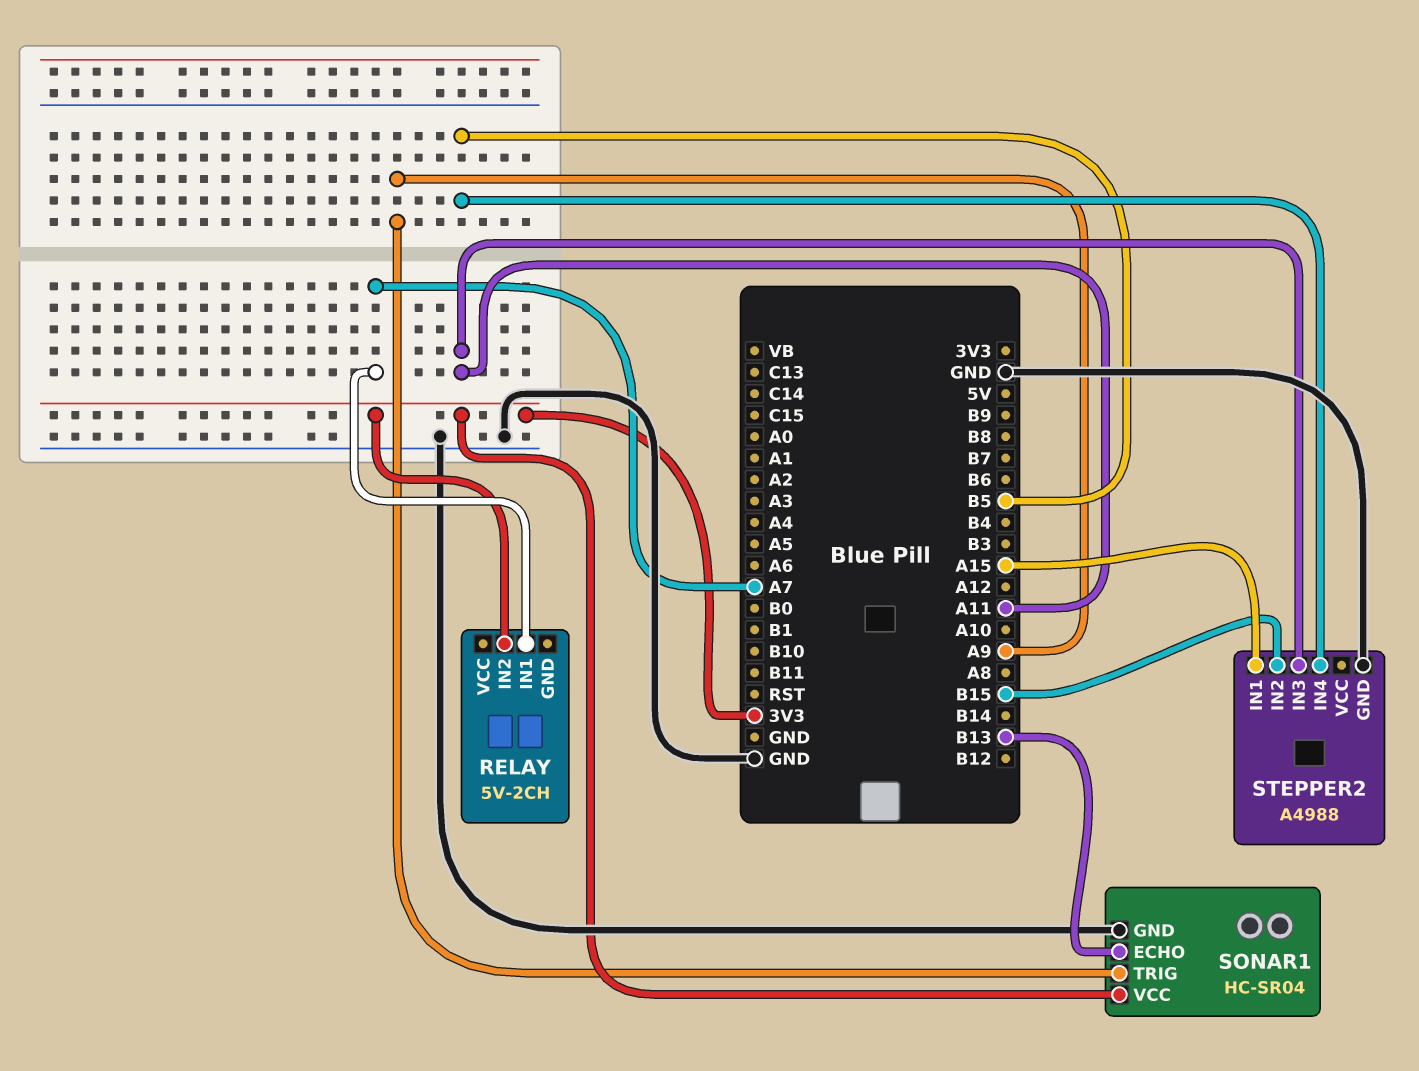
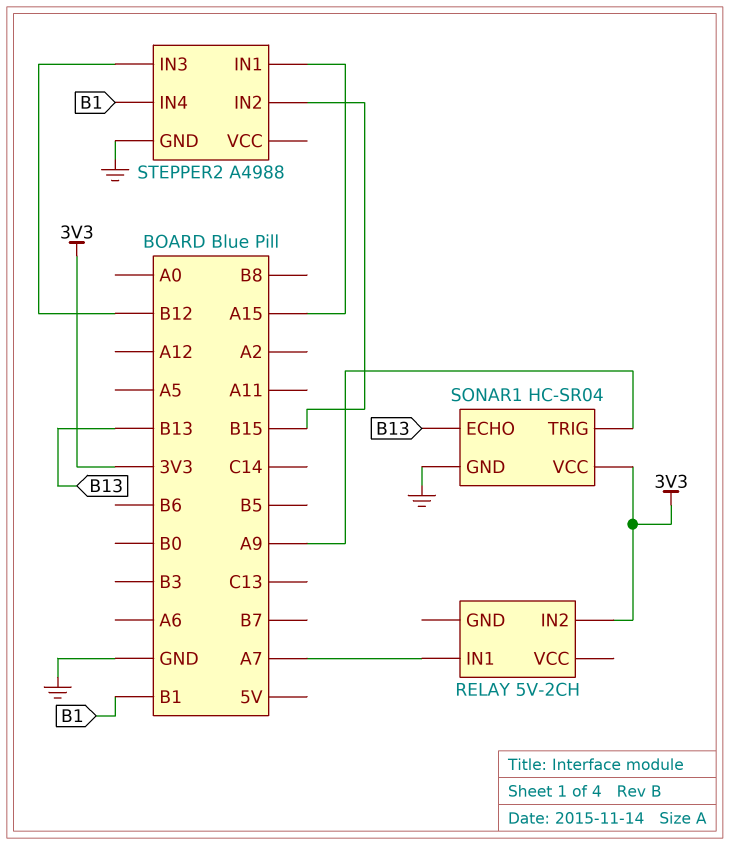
STEPPER2 pin IN3: A11 -> B12
STEPPER2 pin IN4: B5 -> B1

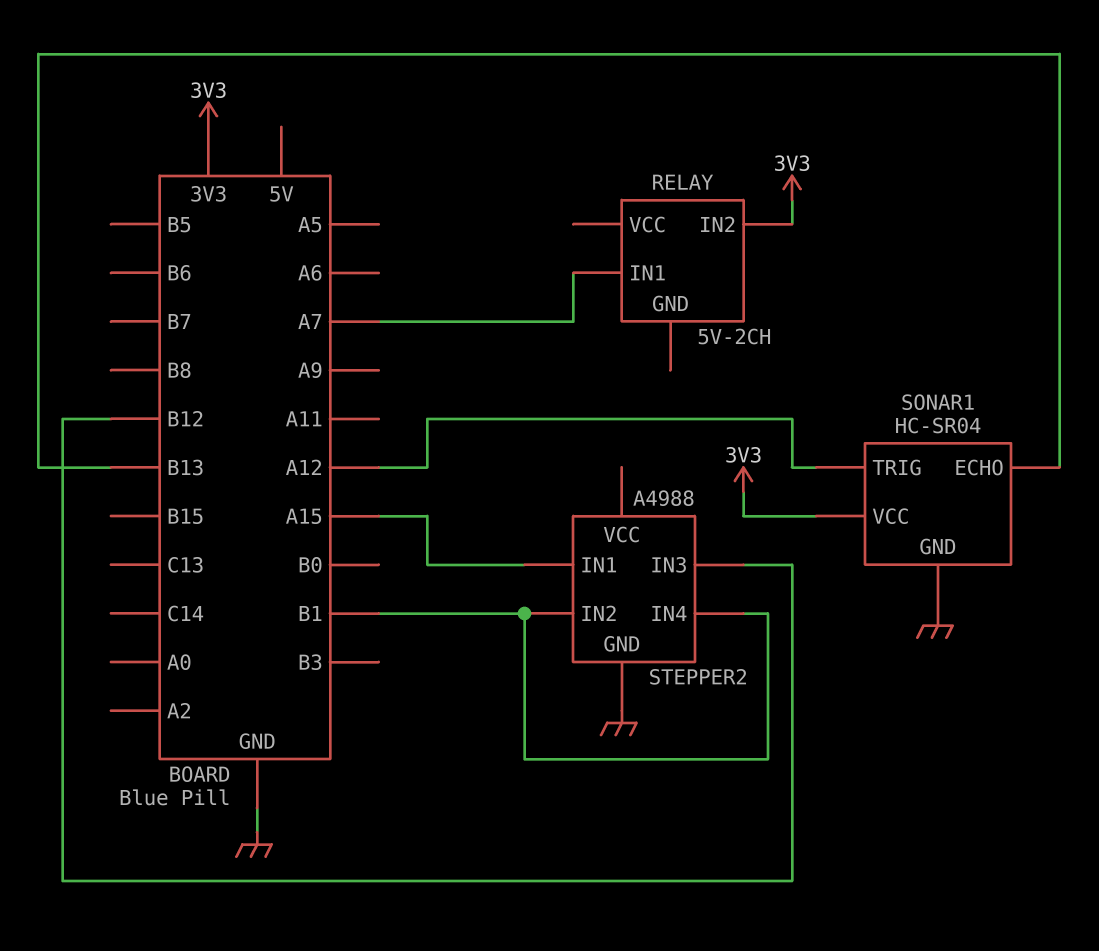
SONAR1 pin TRIG: A9 -> A12
STEPPER2 pin IN2: B15 -> B1

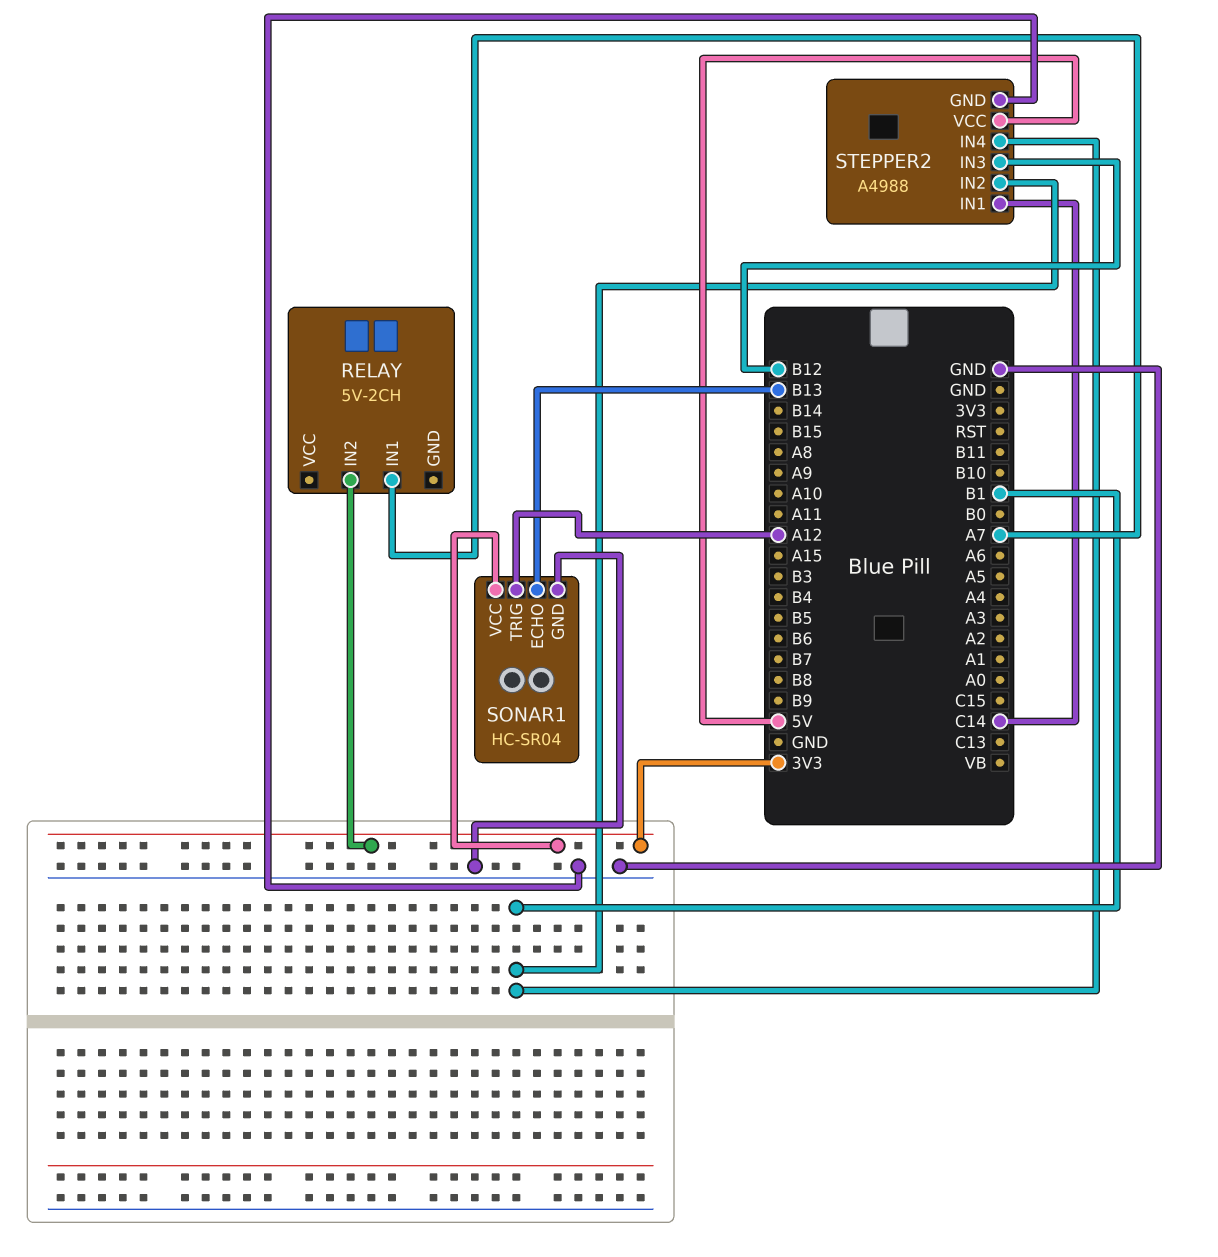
STEPPER2 pin IN1: A15 -> C14
STEPPER2 pin VCC: none -> 5V

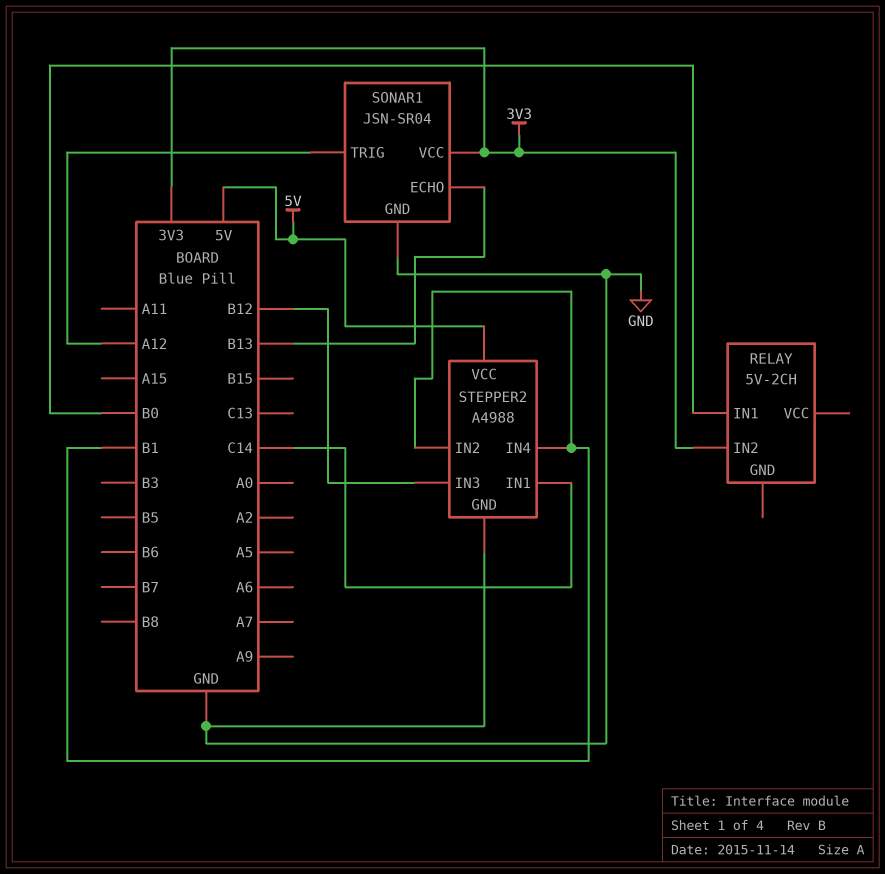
RELAY pin IN1: A7 -> B0
SONAR1: HC-SR04 -> JSN-SR04

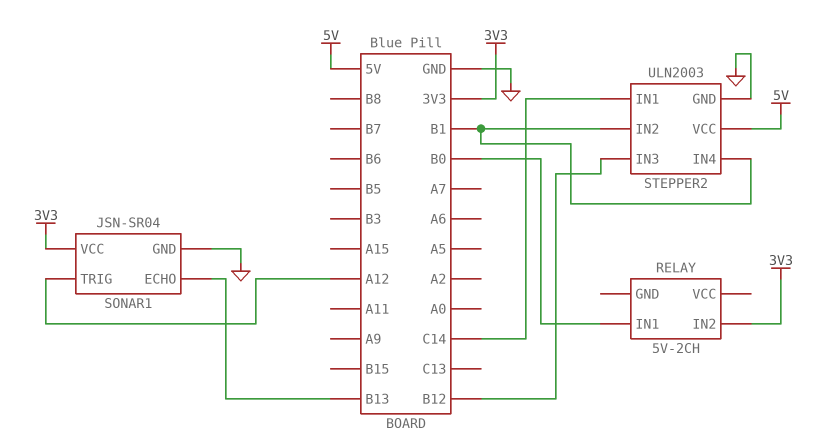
STEPPER2: A4988 -> ULN2003

